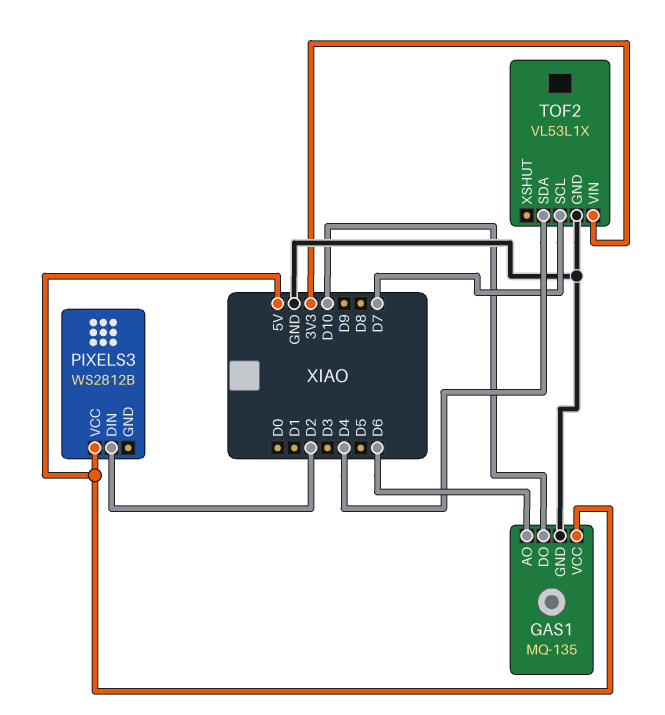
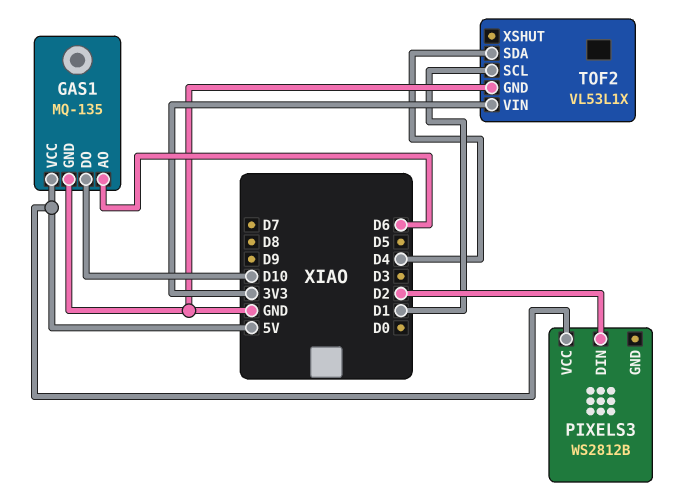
TOF2 pin SCL: D7 -> D1

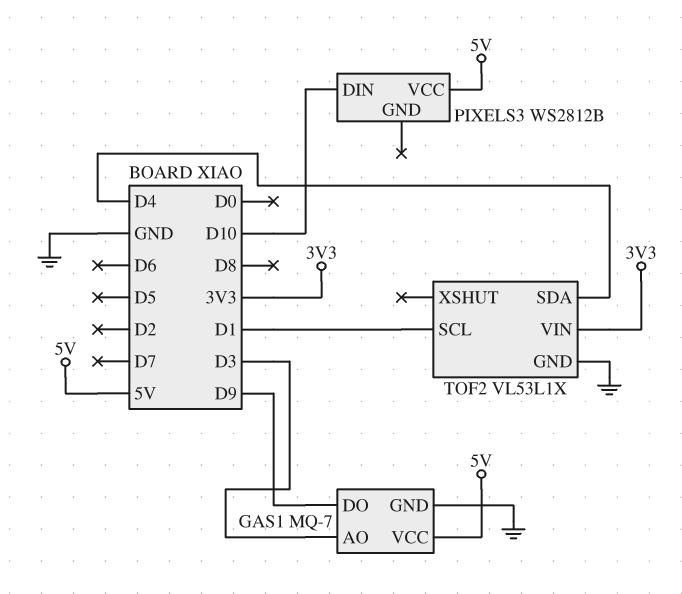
GAS1: MQ-135 -> MQ-7
GAS1 pin AO: D6 -> D3
GAS1 pin DO: D10 -> D9
PIXELS3 pin DIN: D2 -> D10

